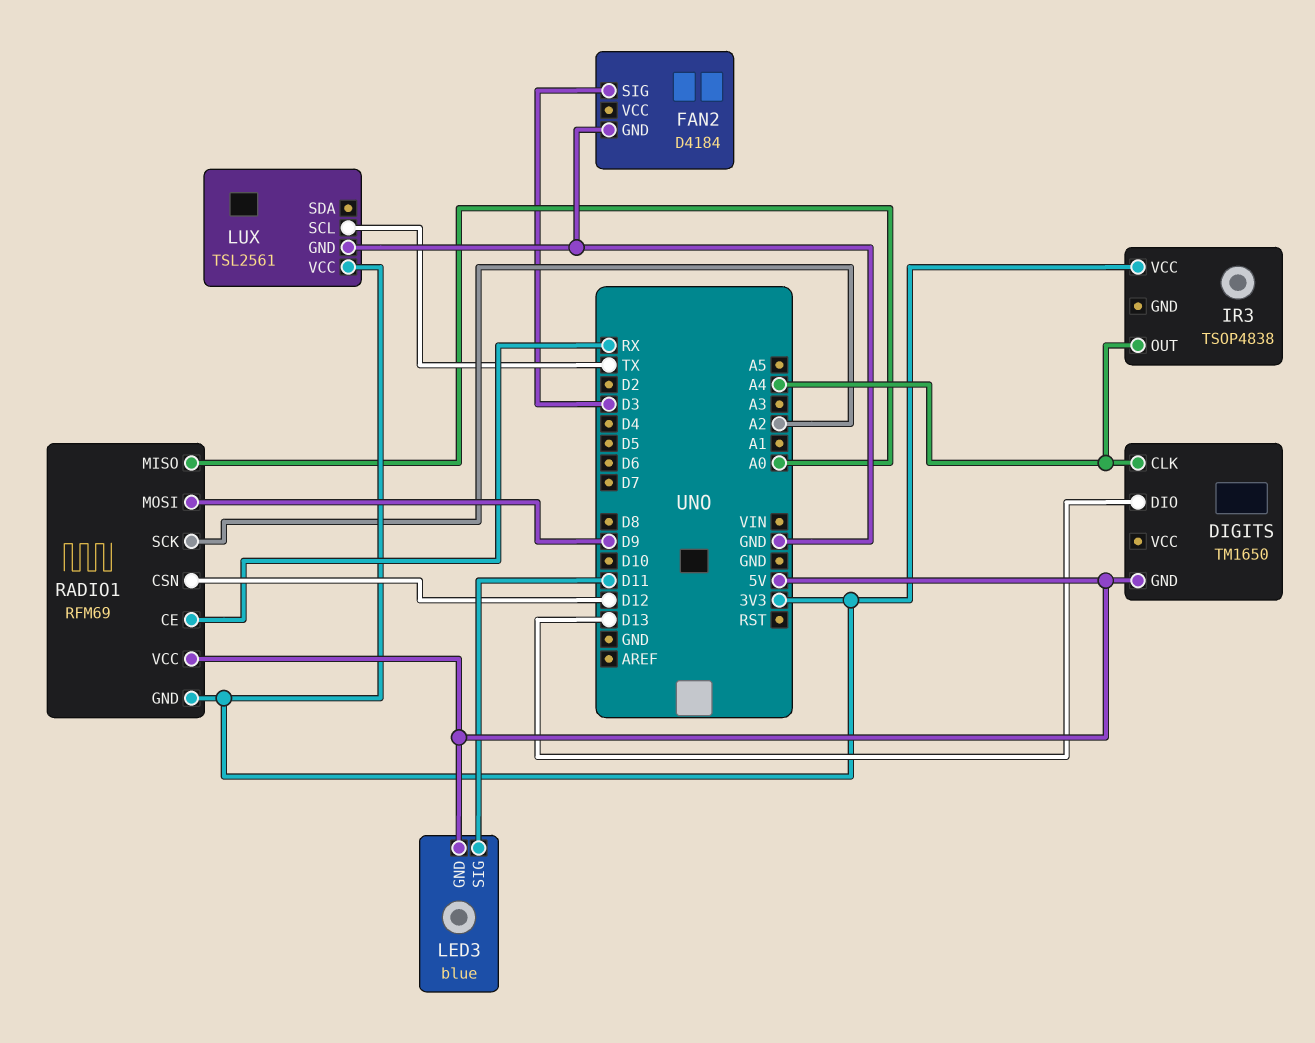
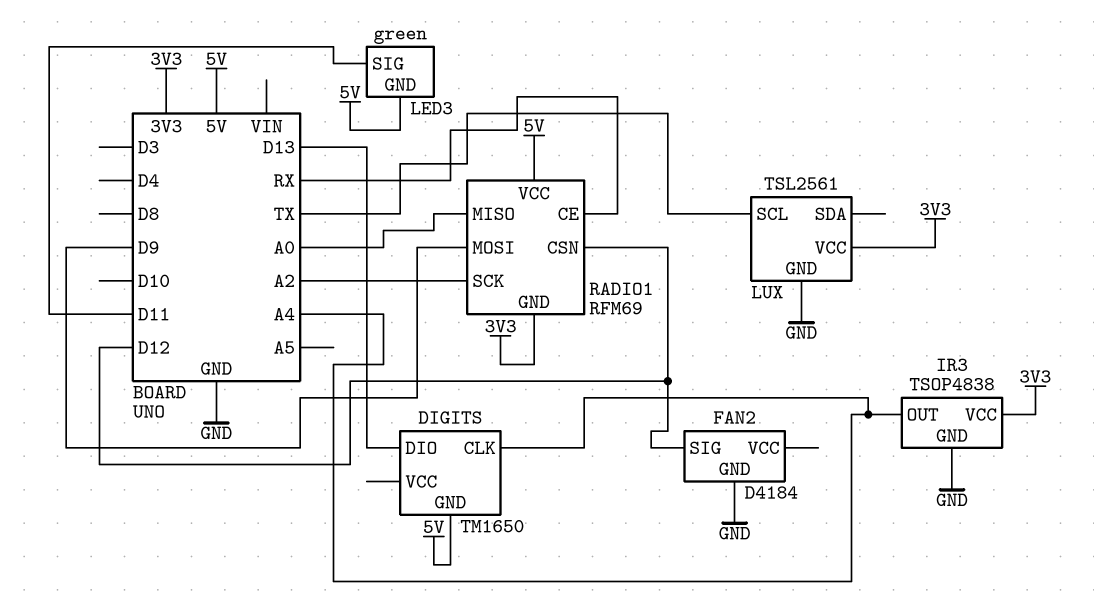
FAN2 pin SIG: D3 -> D12
IR3 pin GND: none -> GND
LED3: blue -> green

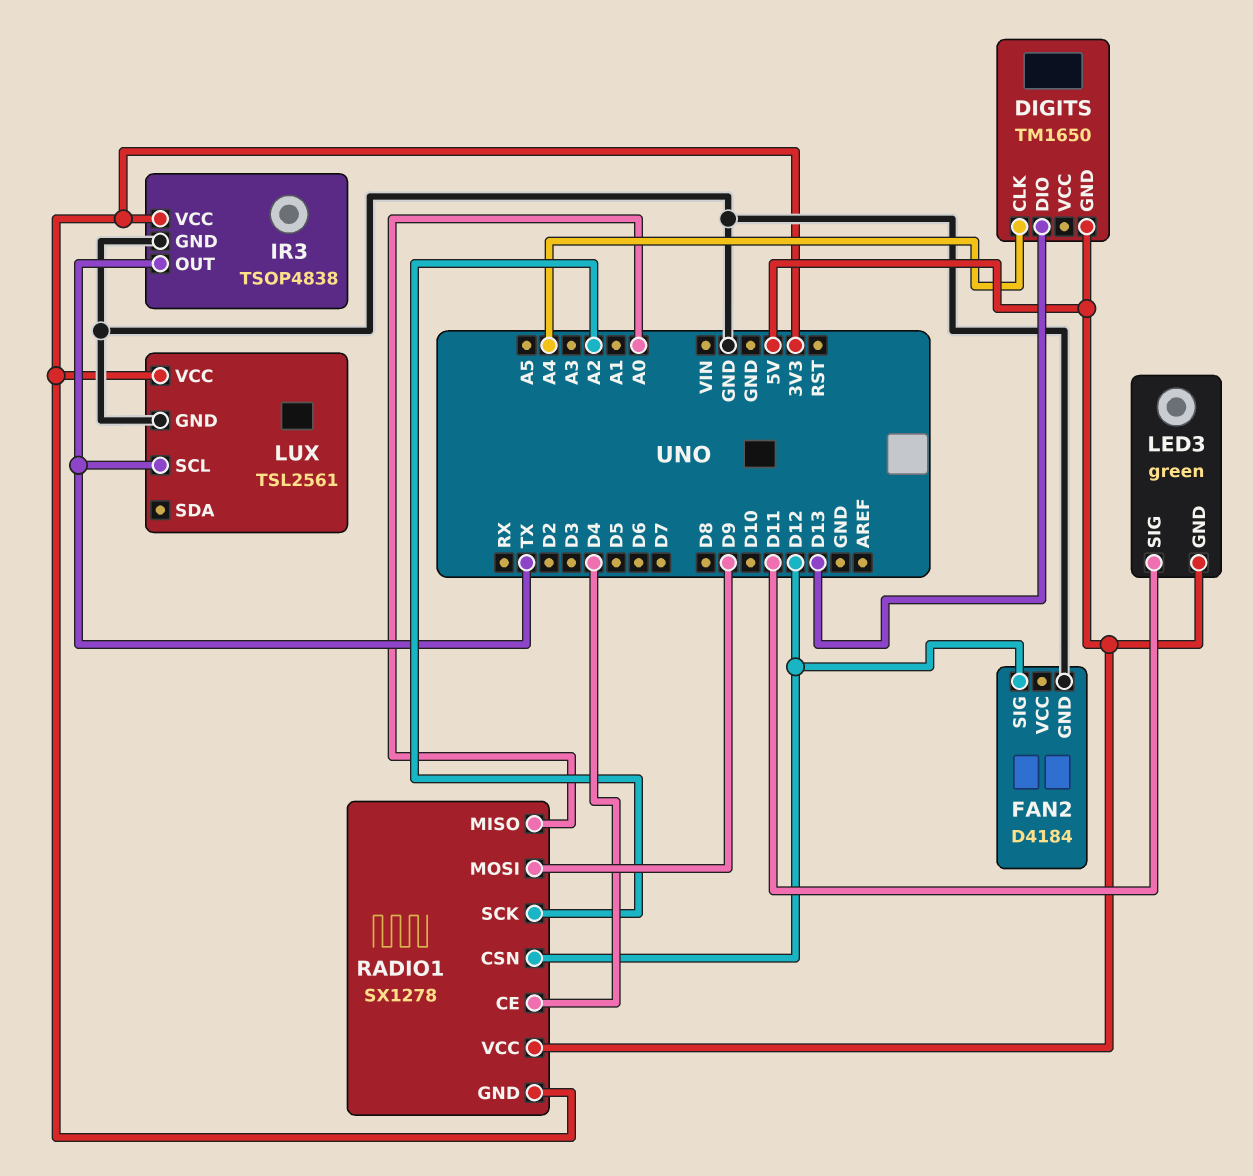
IR3 pin OUT: A4 -> TX
RADIO1: RFM69 -> SX1278
RADIO1 pin CE: RX -> D4

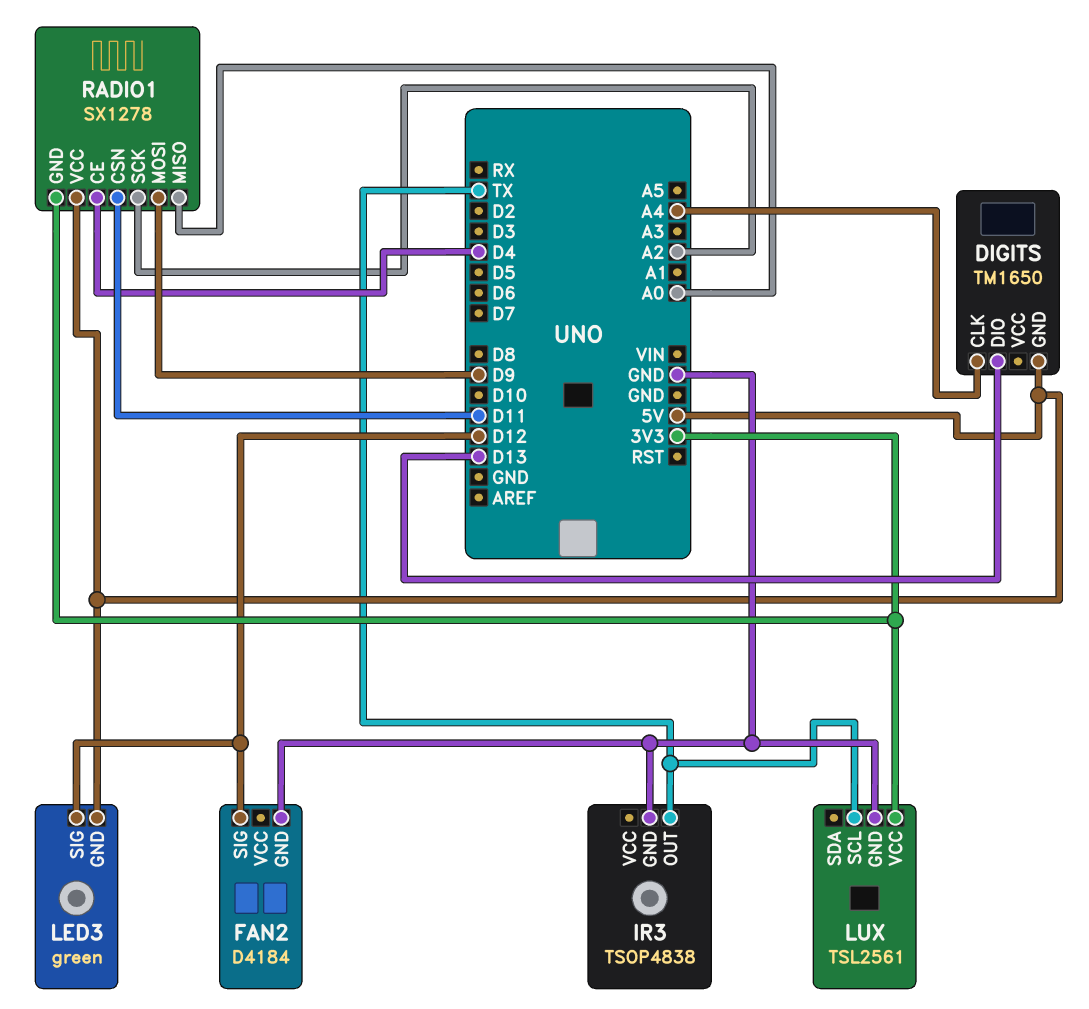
IR3 pin VCC: 3V3 -> none
LED3 pin SIG: D11 -> D12
RADIO1 pin CSN: D12 -> D11

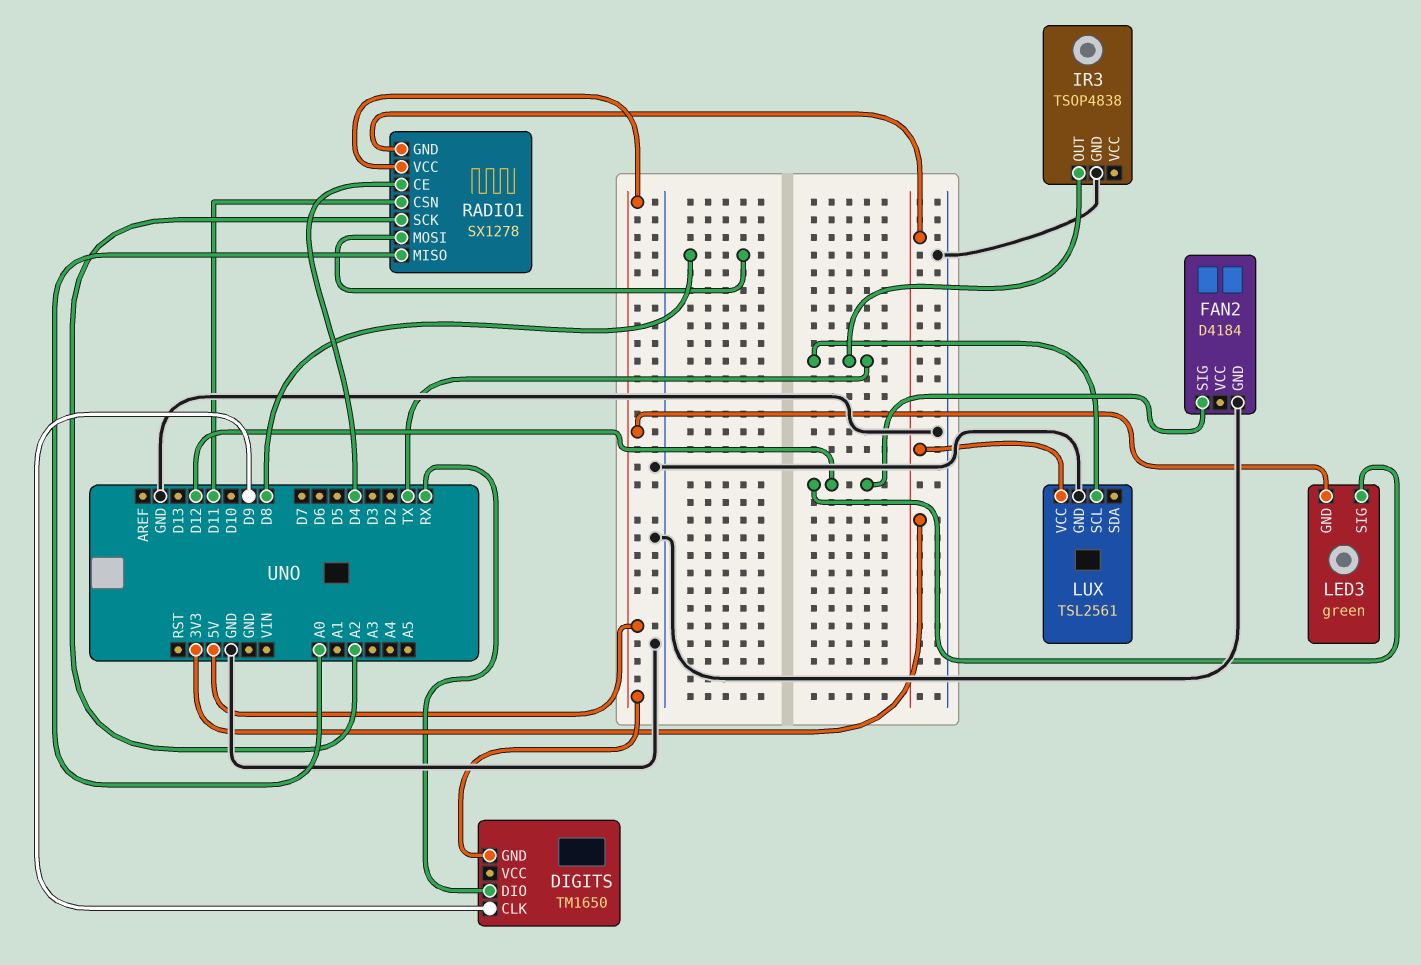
DIGITS pin CLK: A4 -> D9
DIGITS pin DIO: D13 -> RX
RADIO1 pin MOSI: D9 -> D8

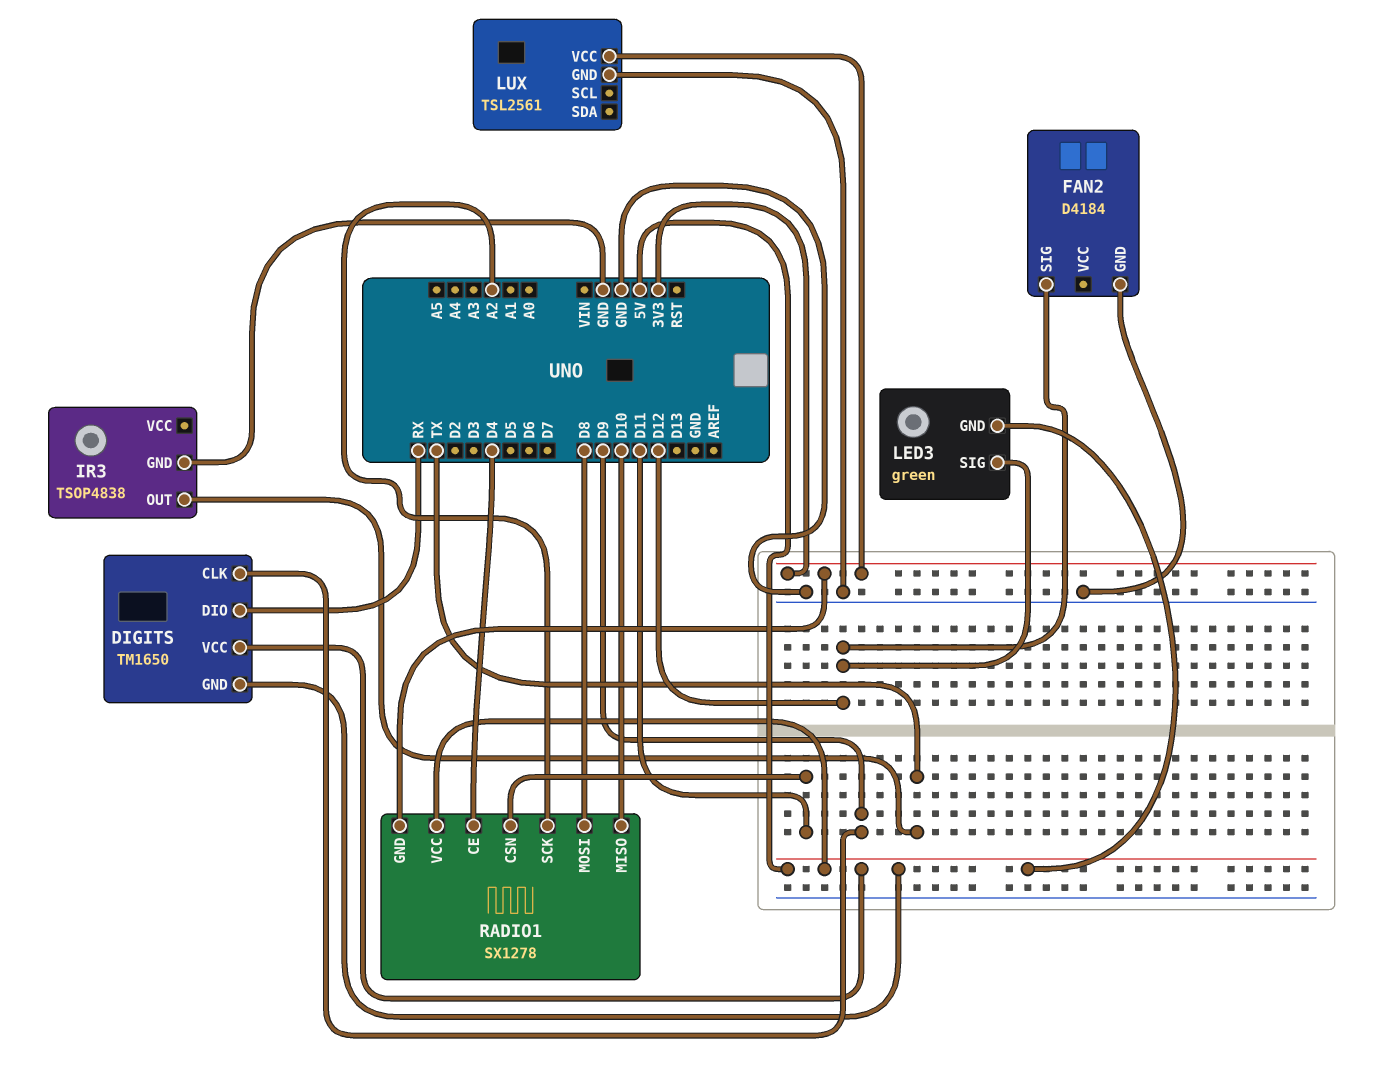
DIGITS pin VCC: none -> 5V
LUX pin SCL: TX -> none
RADIO1 pin MISO: A0 -> D10

